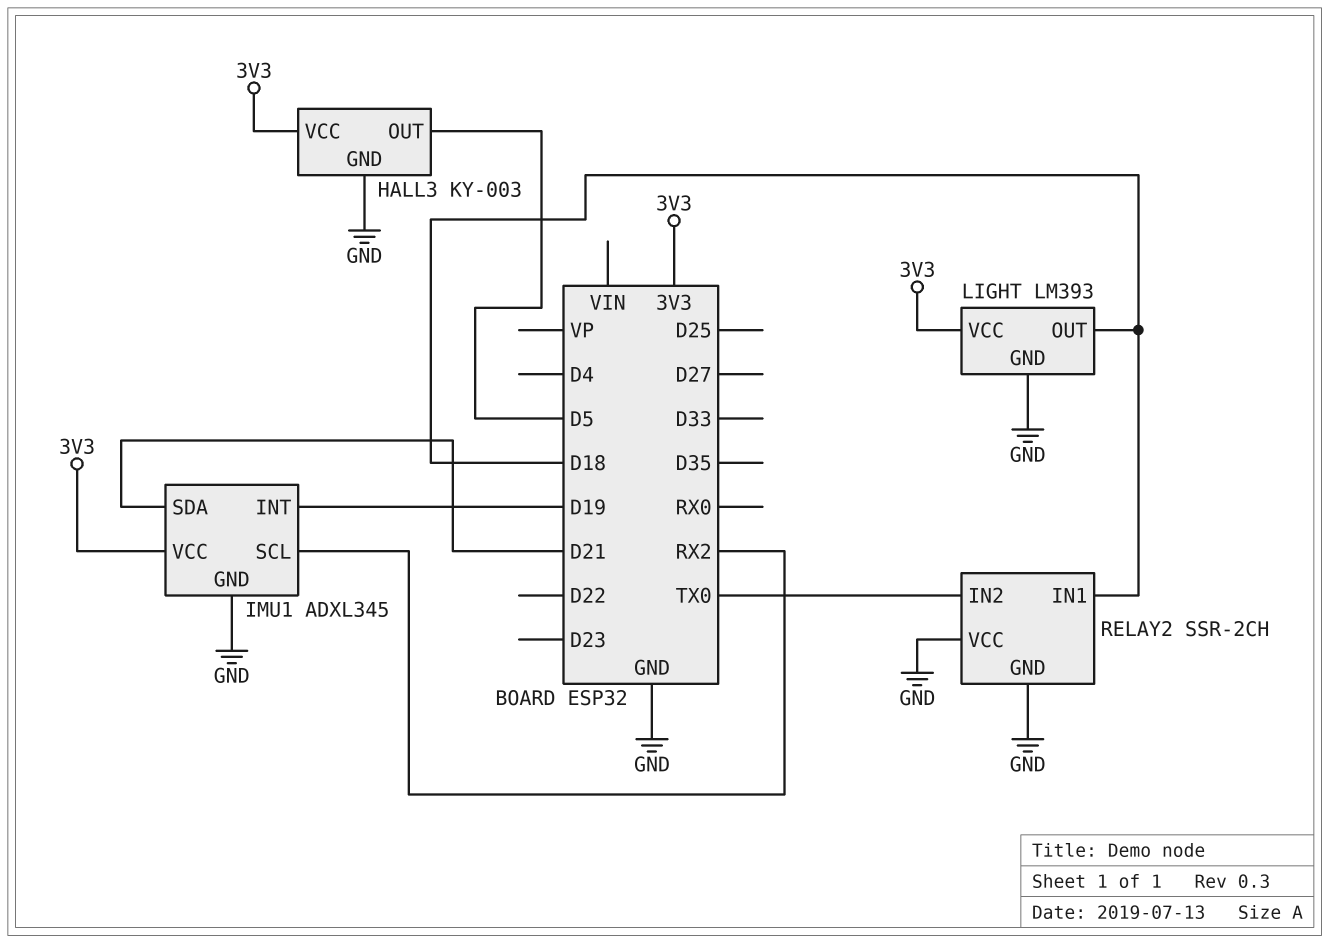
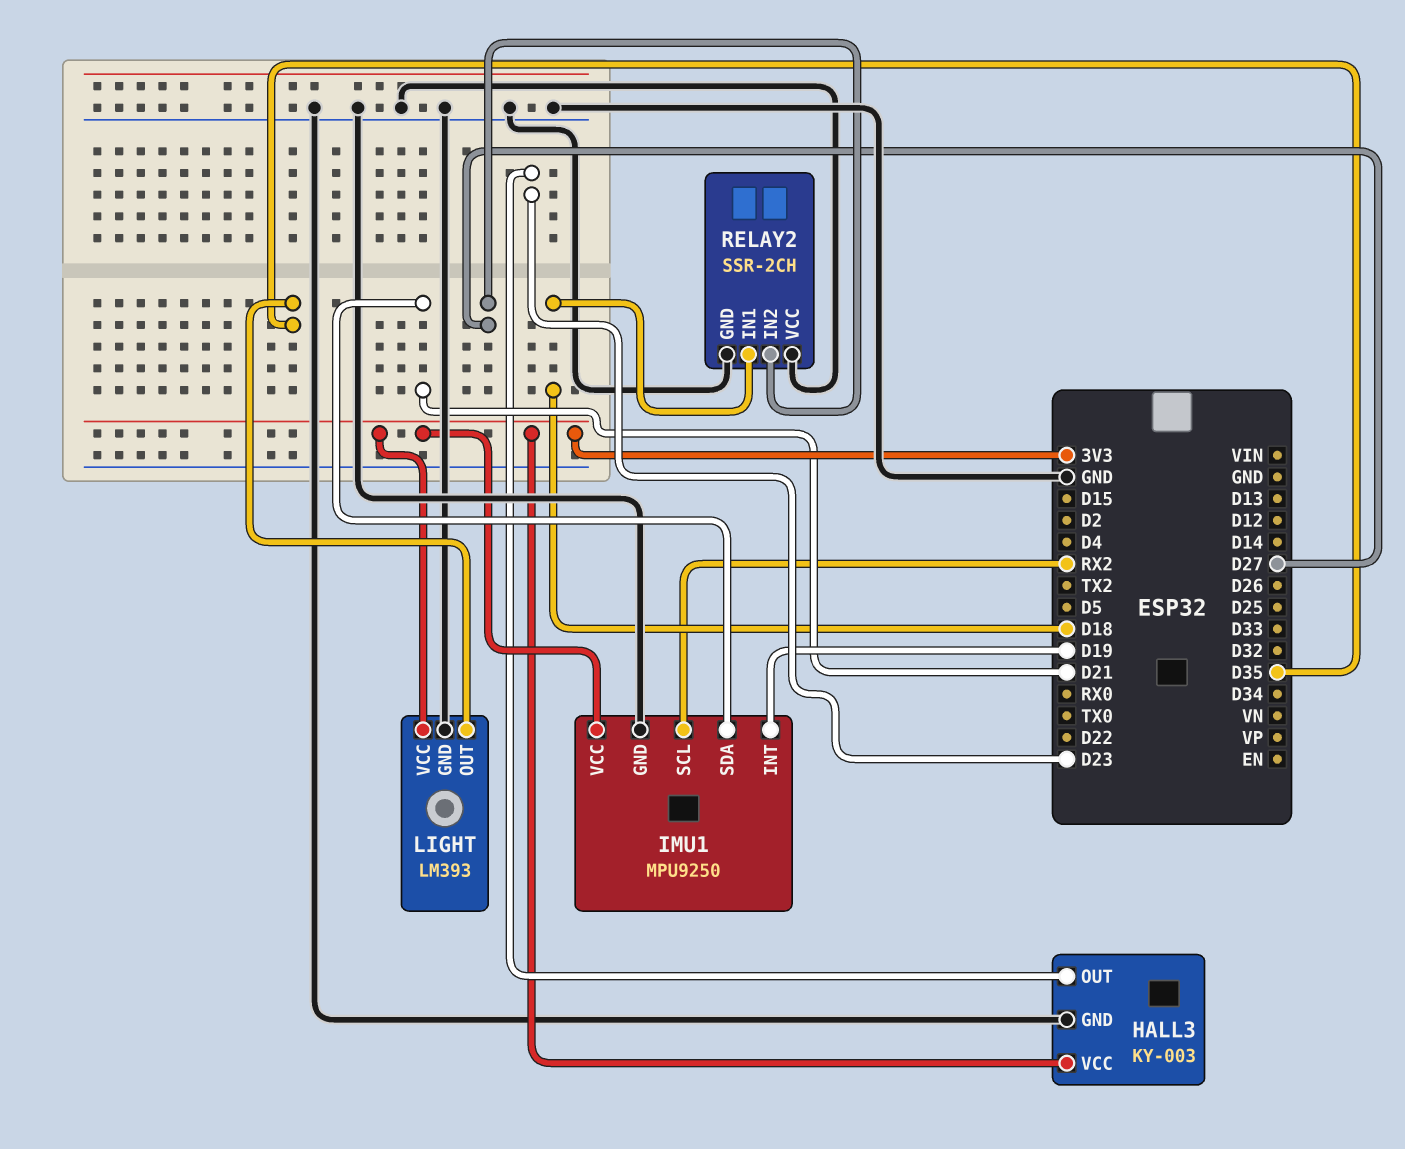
HALL3 pin OUT: D5 -> D23
IMU1: ADXL345 -> MPU9250
LIGHT pin OUT: D18 -> D35
RELAY2 pin IN2: TX0 -> D27

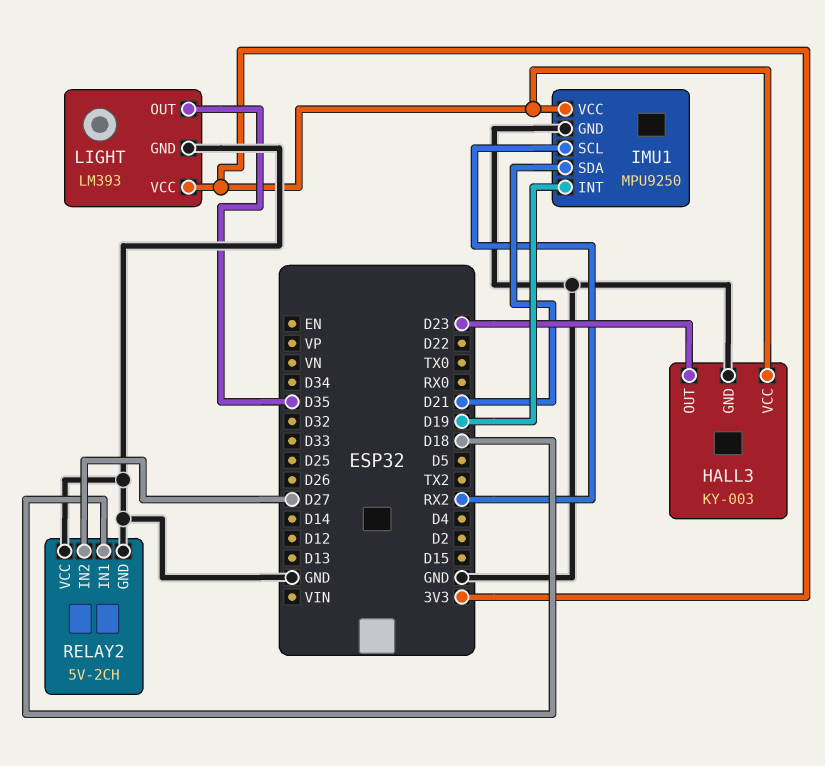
RELAY2: SSR-2CH -> 5V-2CH

